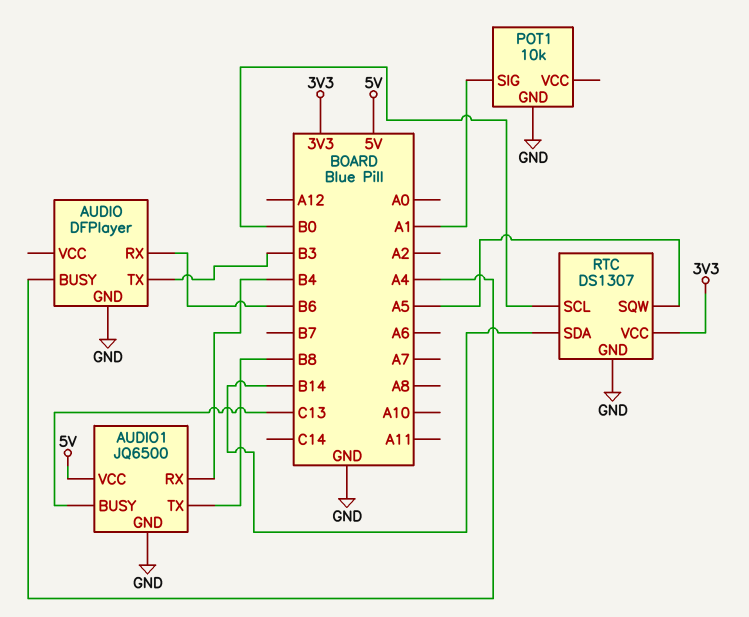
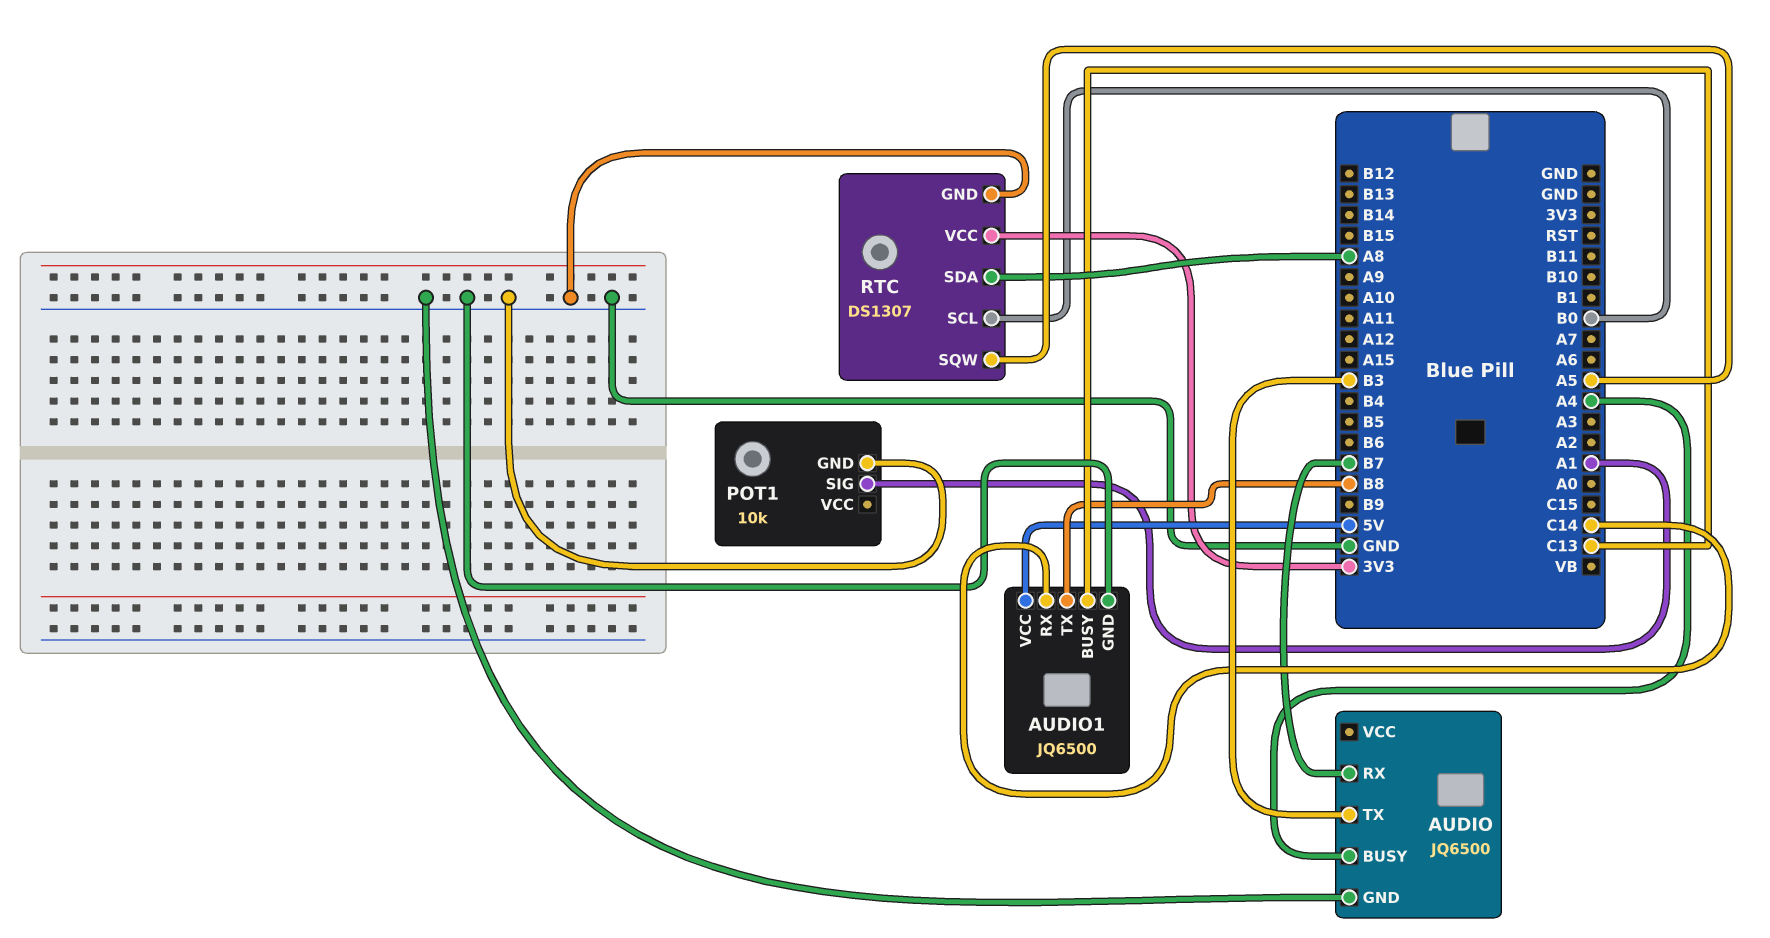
AUDIO: DFPlayer -> JQ6500
AUDIO pin RX: B6 -> B7
AUDIO1 pin RX: B4 -> C14
RTC pin SDA: B14 -> A8

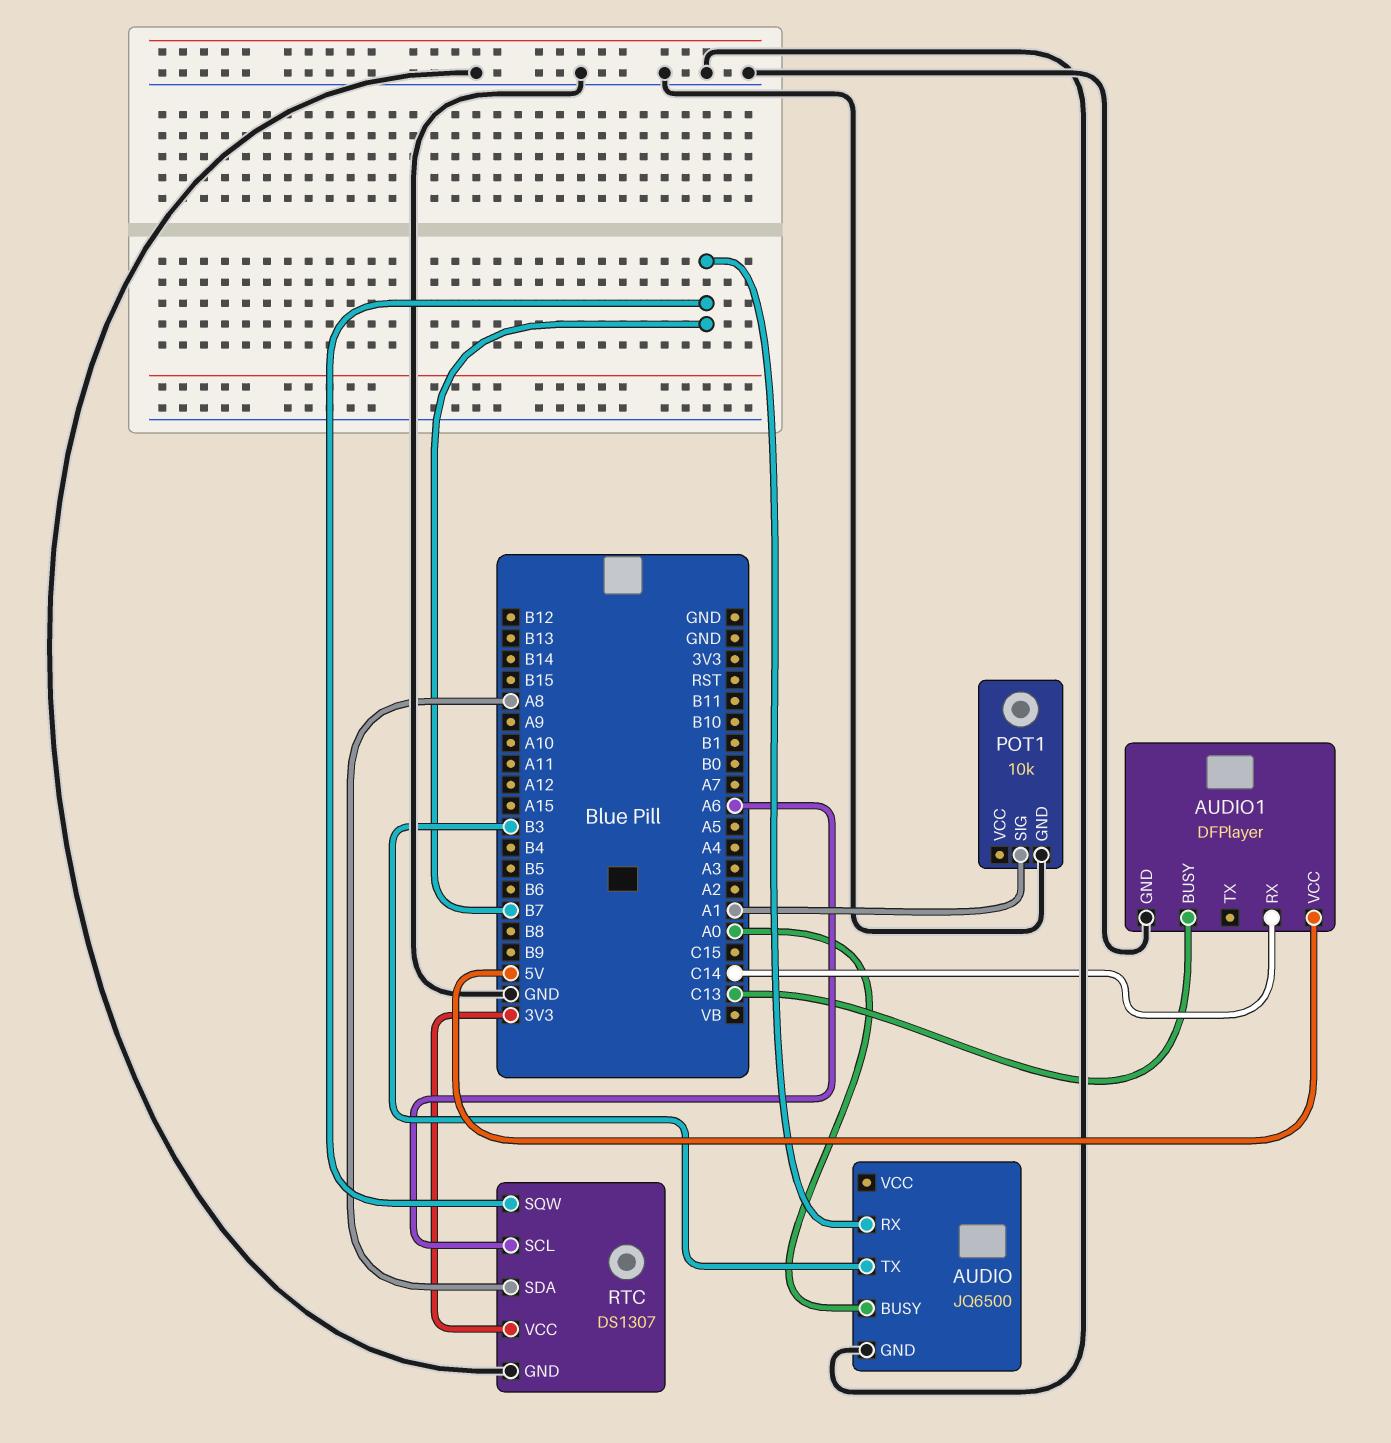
AUDIO pin BUSY: A4 -> A0
AUDIO1: JQ6500 -> DFPlayer
AUDIO1 pin TX: B8 -> none
RTC pin SCL: B0 -> A6
RTC pin SQW: A5 -> B7

